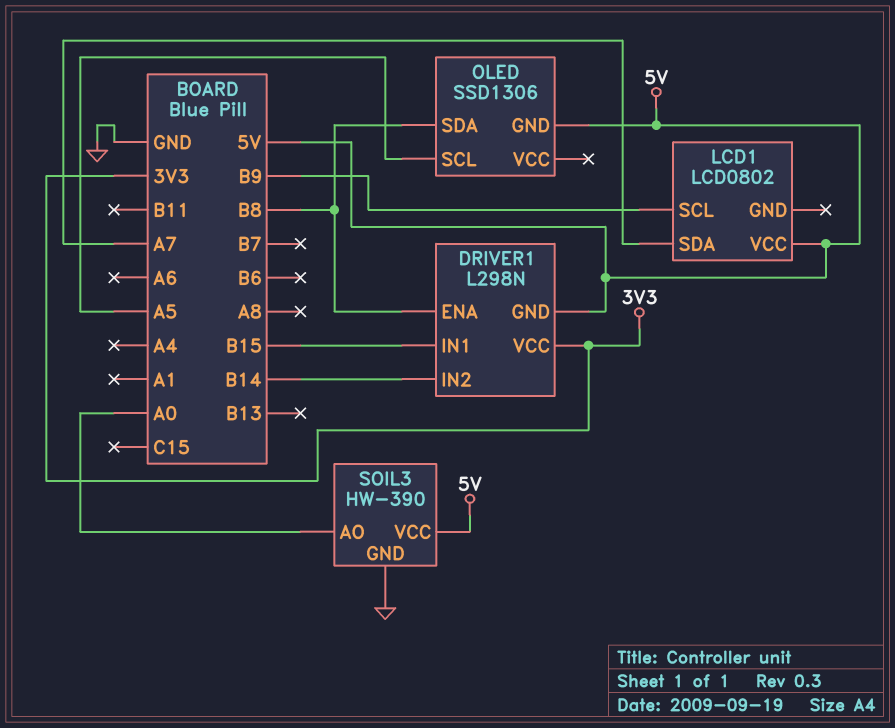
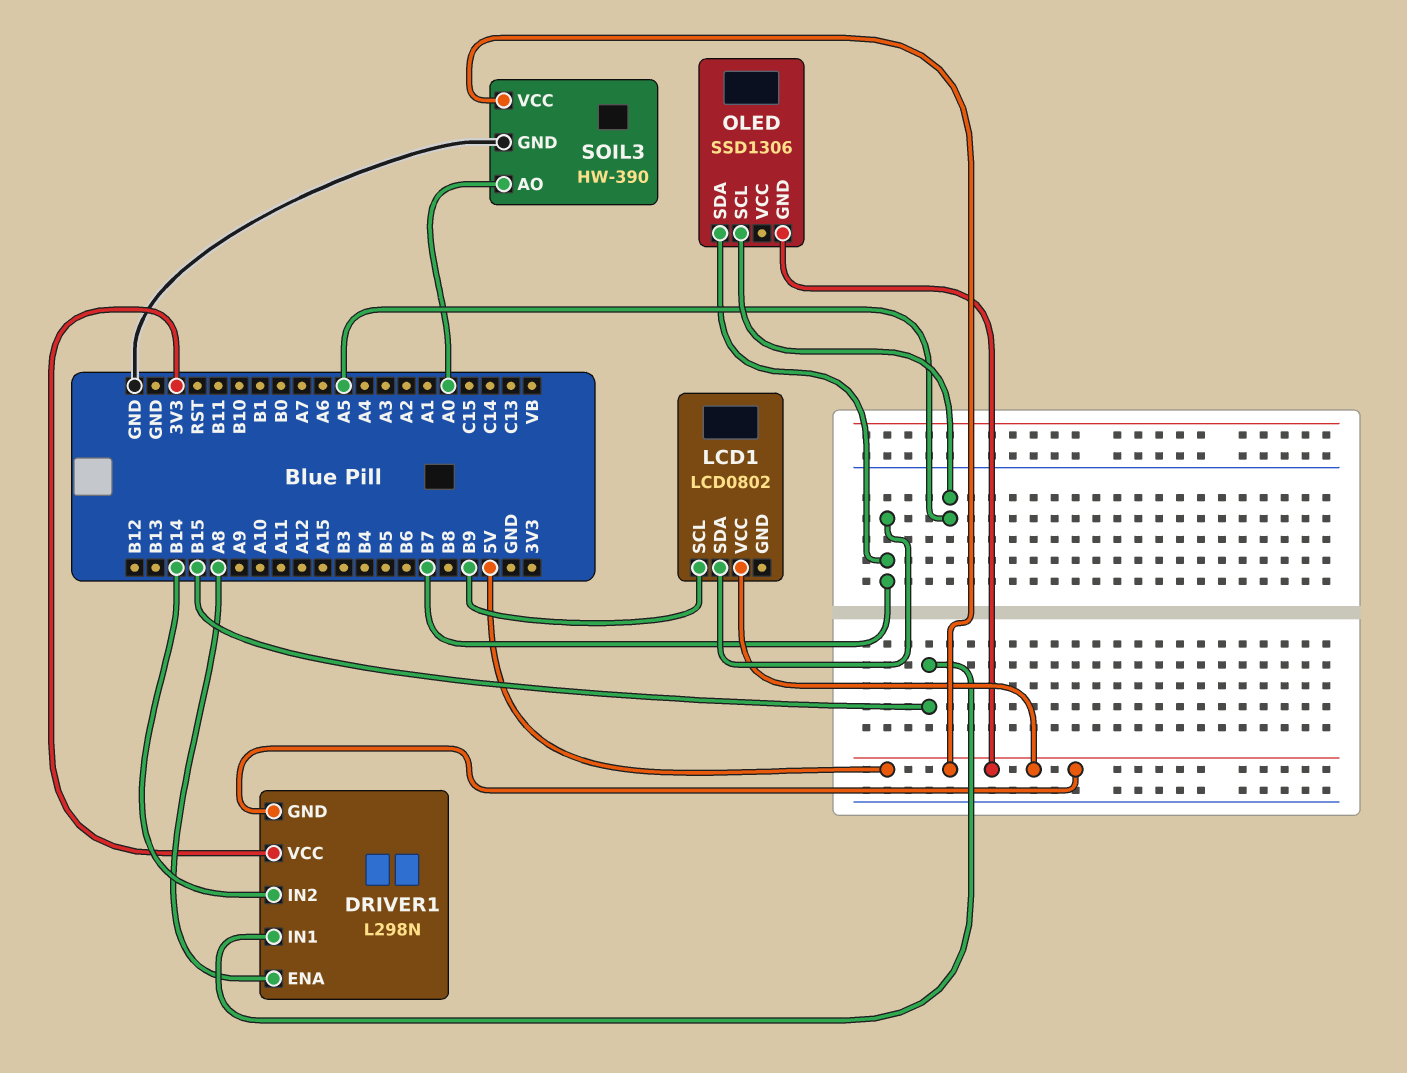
DRIVER1 pin ENA: B8 -> A8
LCD1 pin SDA: A7 -> B7
OLED pin SDA: B8 -> B7

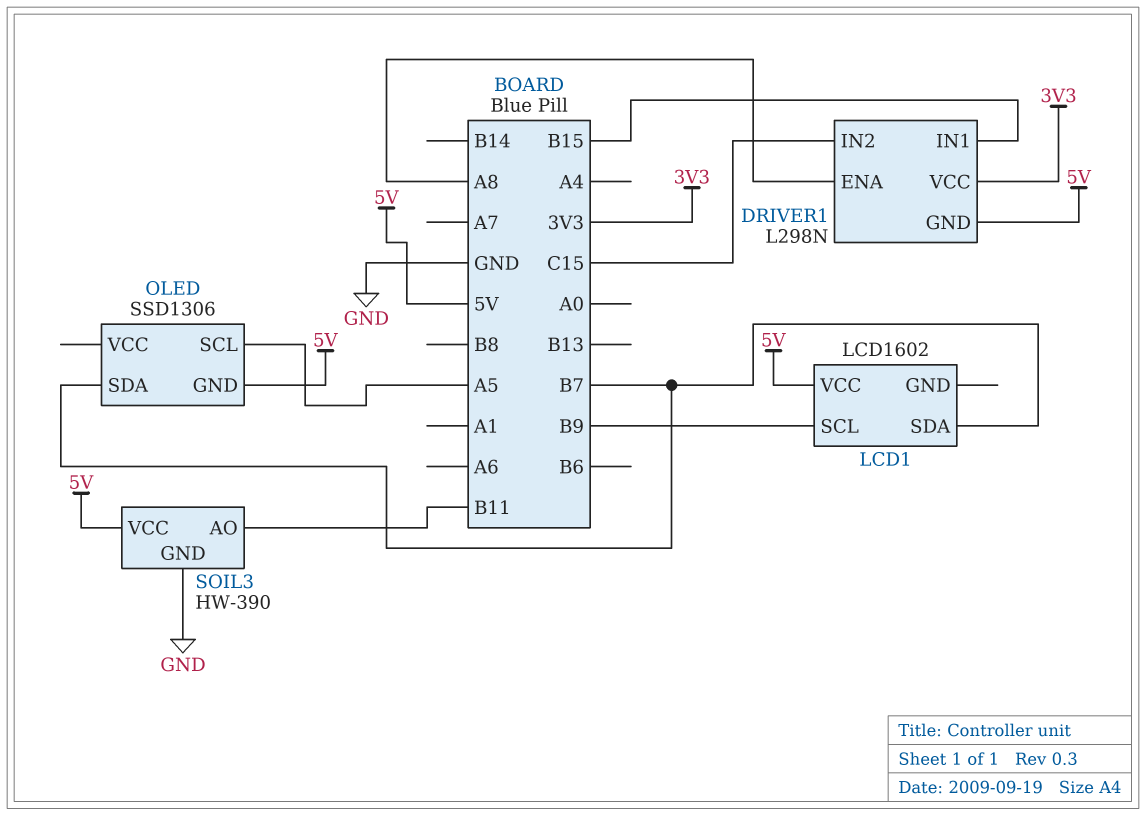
DRIVER1 pin IN2: B14 -> C15
LCD1: LCD0802 -> LCD1602
SOIL3 pin AO: A0 -> B11

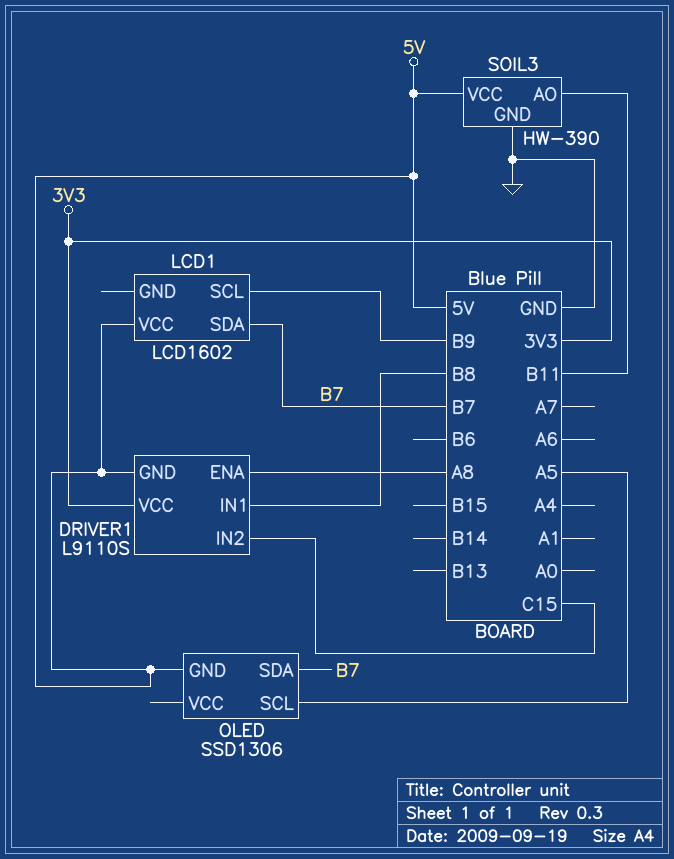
DRIVER1: L298N -> L9110S
DRIVER1 pin IN1: B15 -> B8

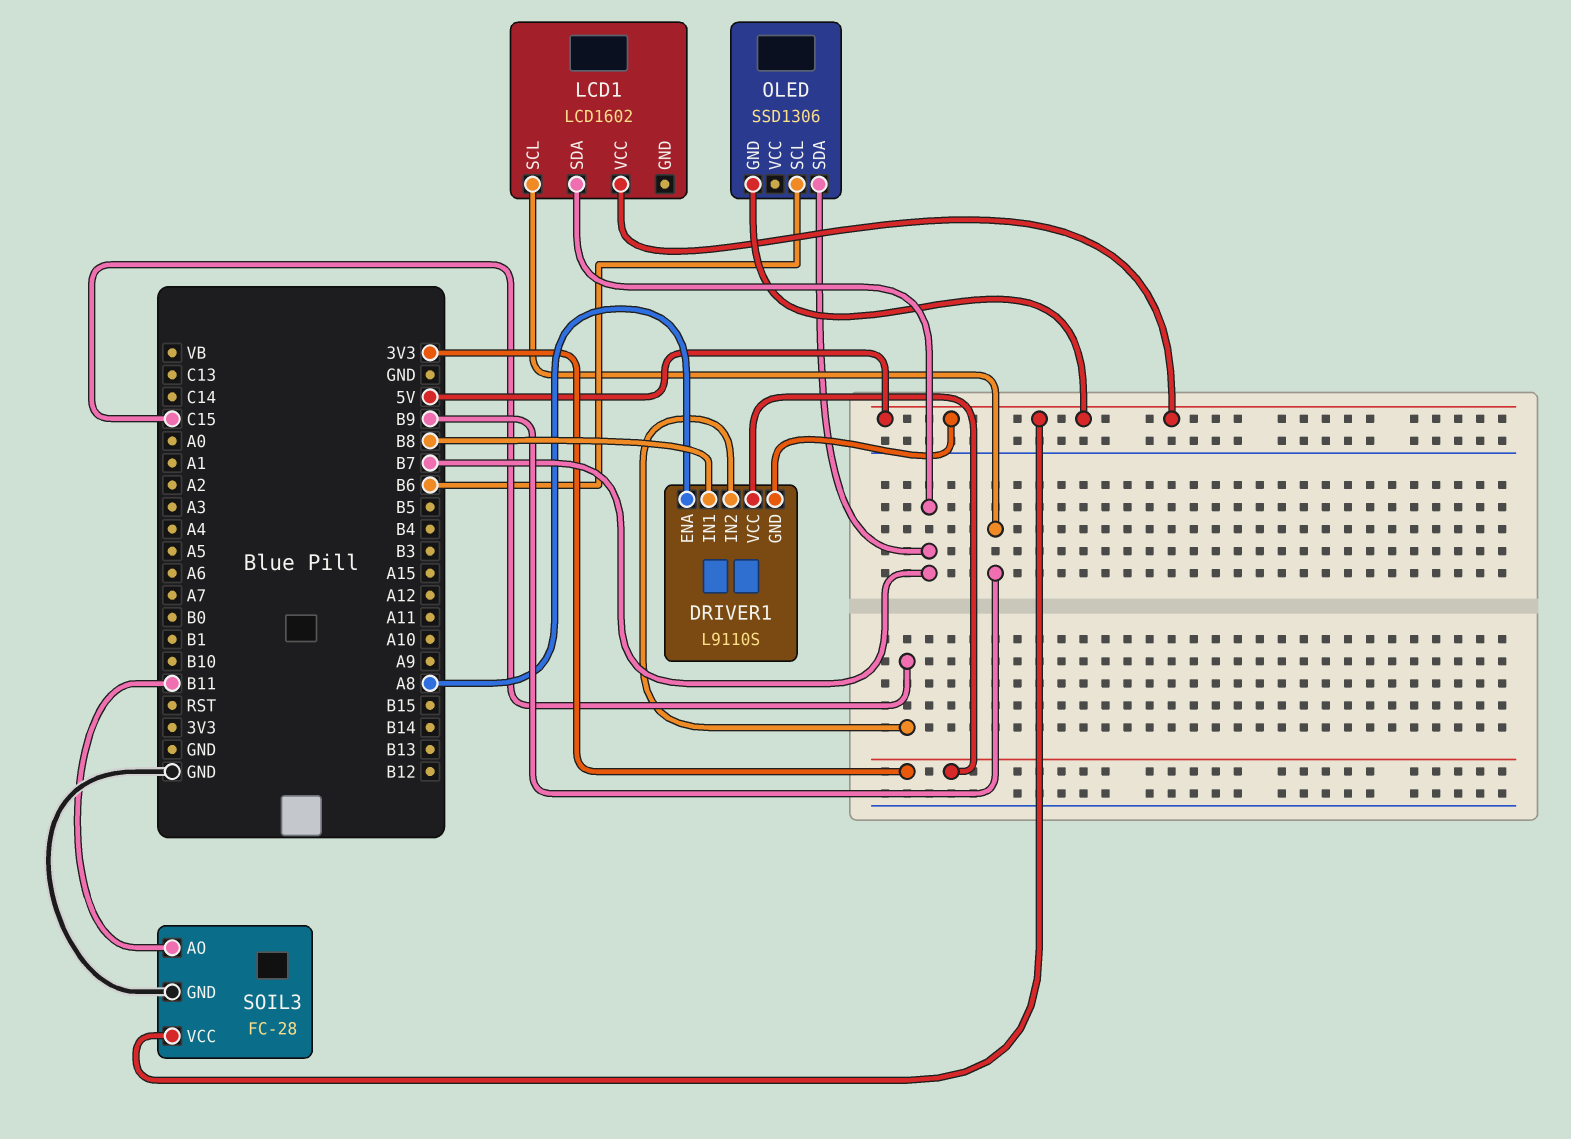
OLED pin SCL: A5 -> B6
SOIL3: HW-390 -> FC-28

